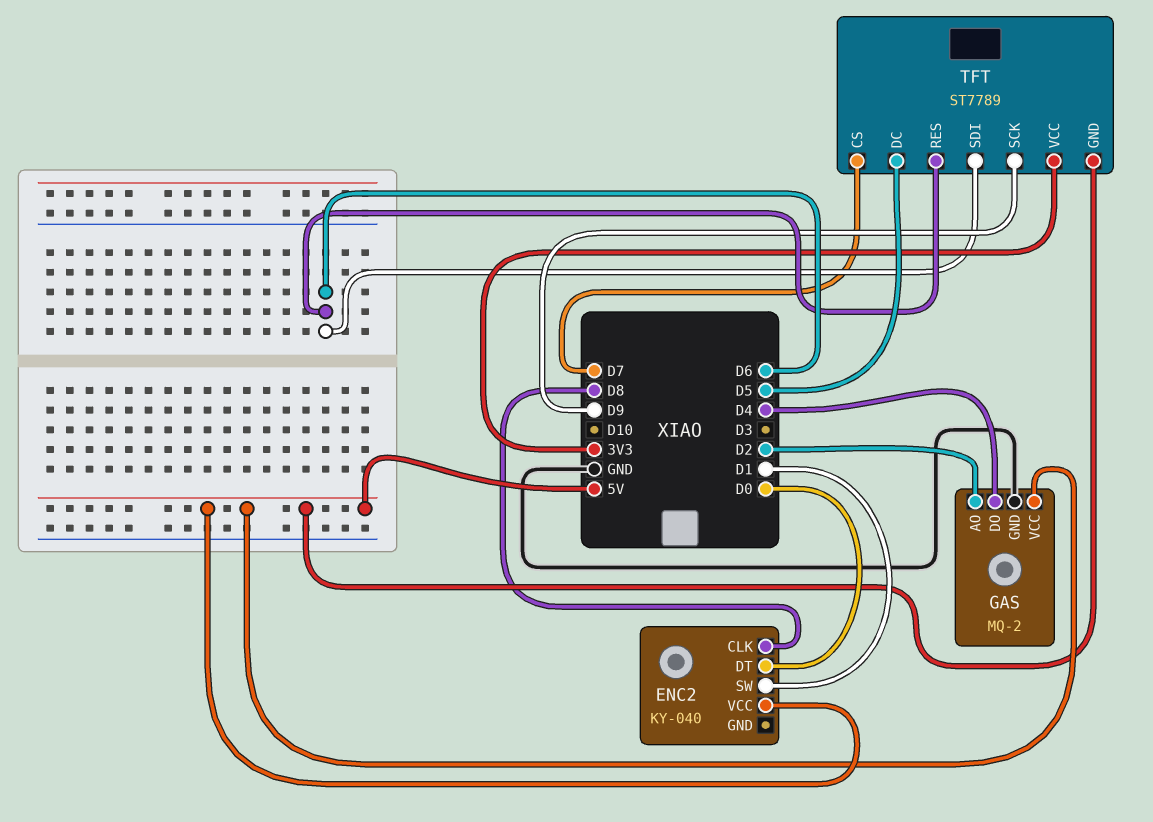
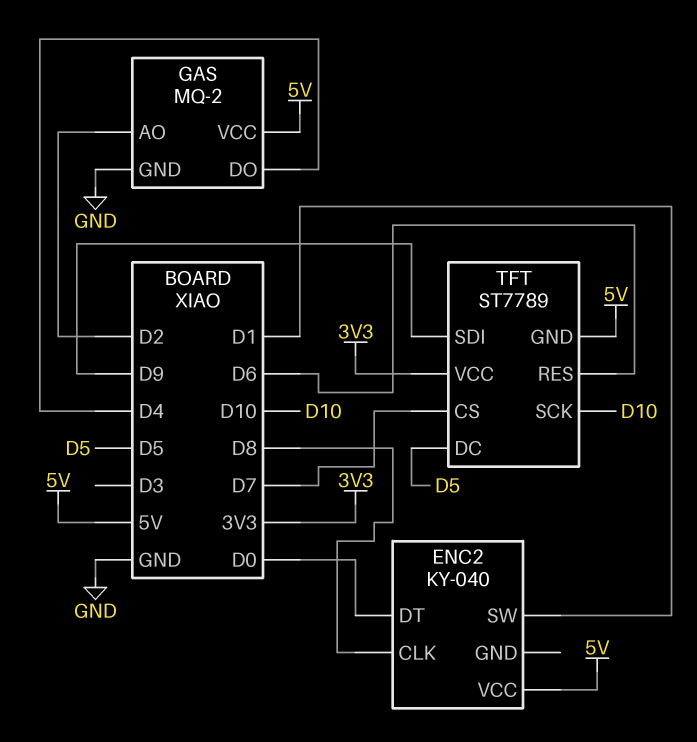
TFT pin SCK: D9 -> D10
TFT pin SDI: D6 -> D9

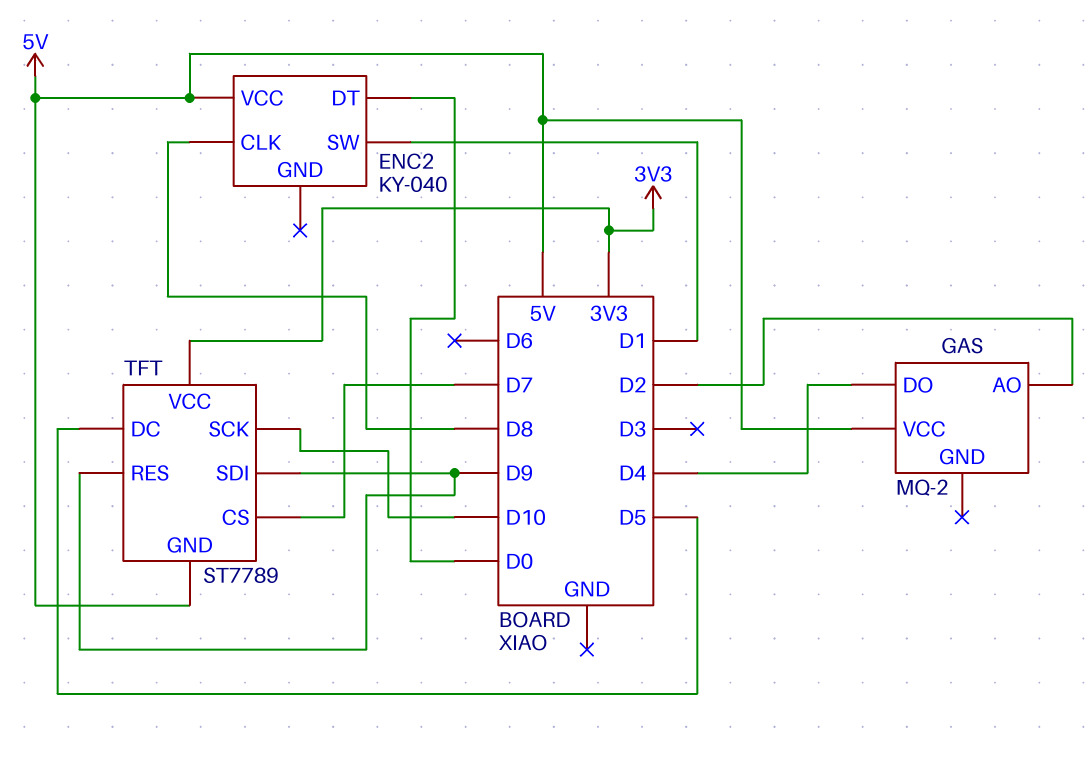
GAS pin GND: GND -> none
TFT pin RES: D6 -> D9

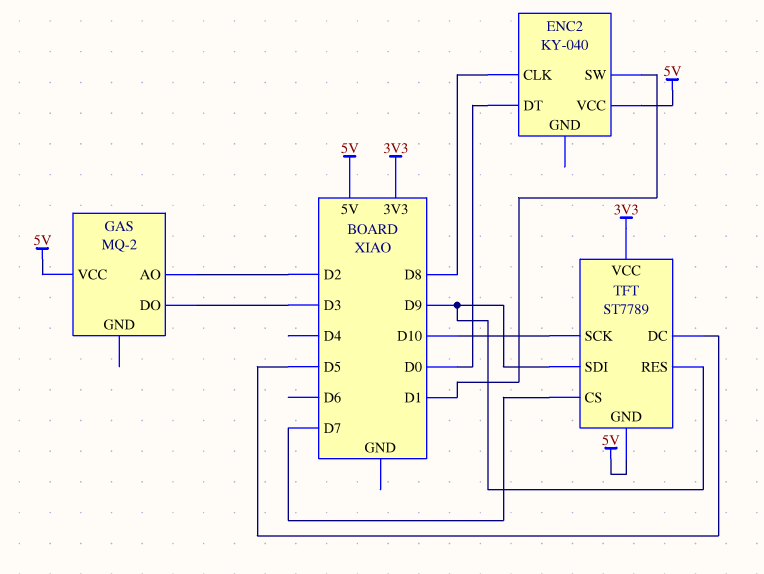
GAS pin DO: D4 -> D3

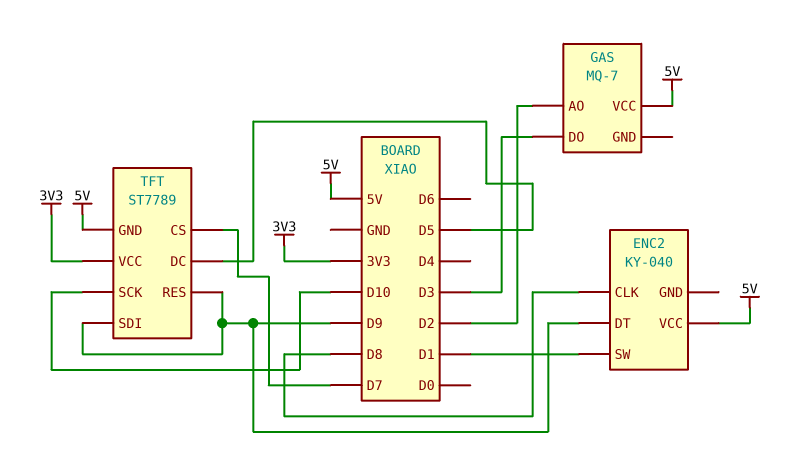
ENC2 pin DT: D0 -> D9
GAS: MQ-2 -> MQ-7

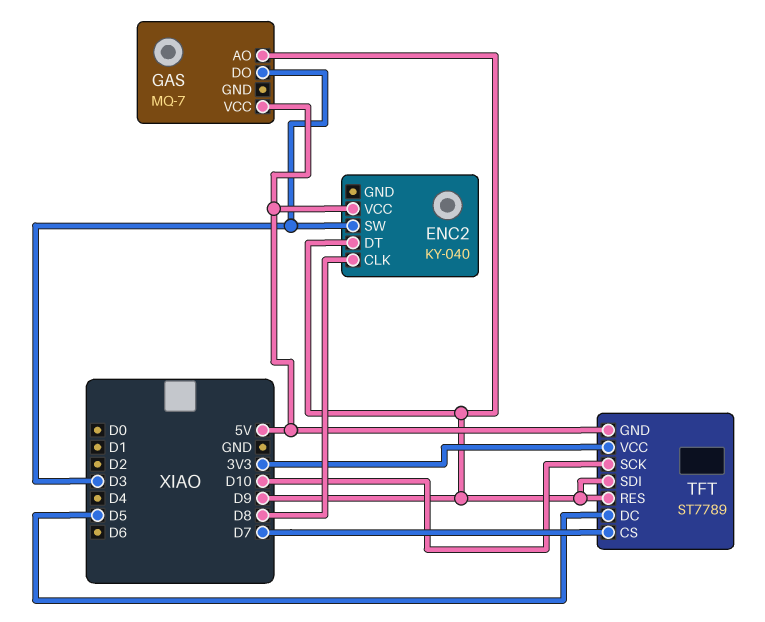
ENC2 pin SW: D1 -> D3
GAS pin AO: D2 -> D9

